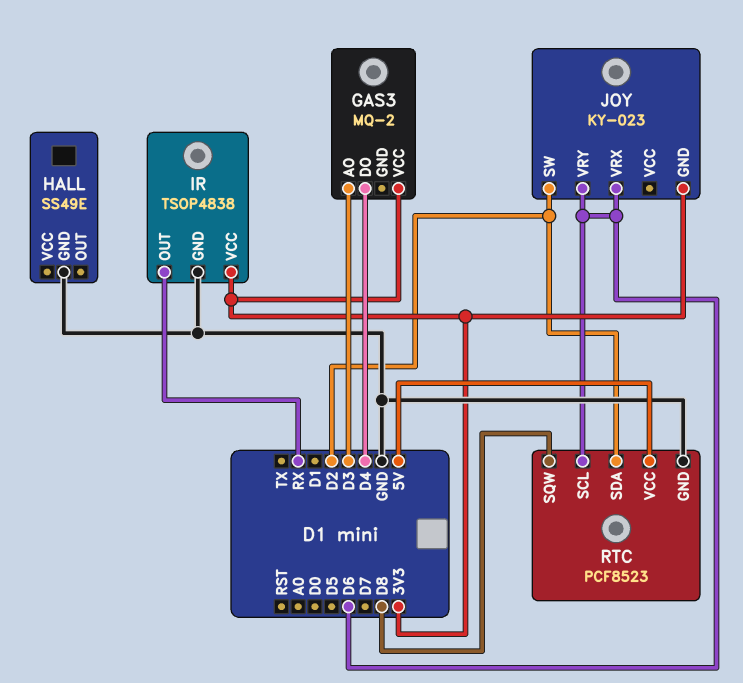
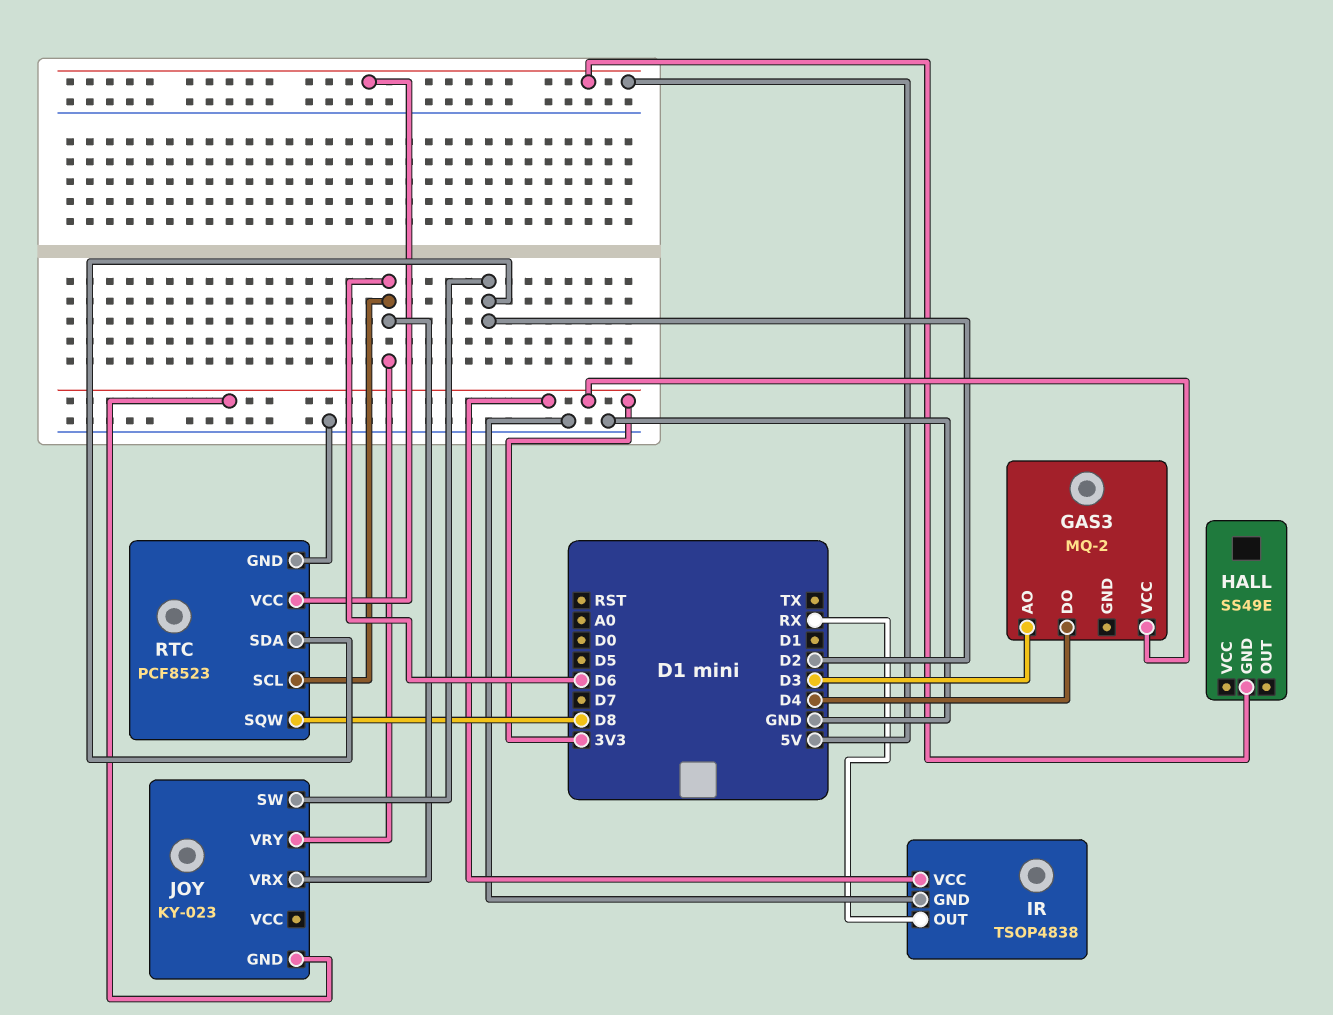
HALL pin GND: GND -> 5V

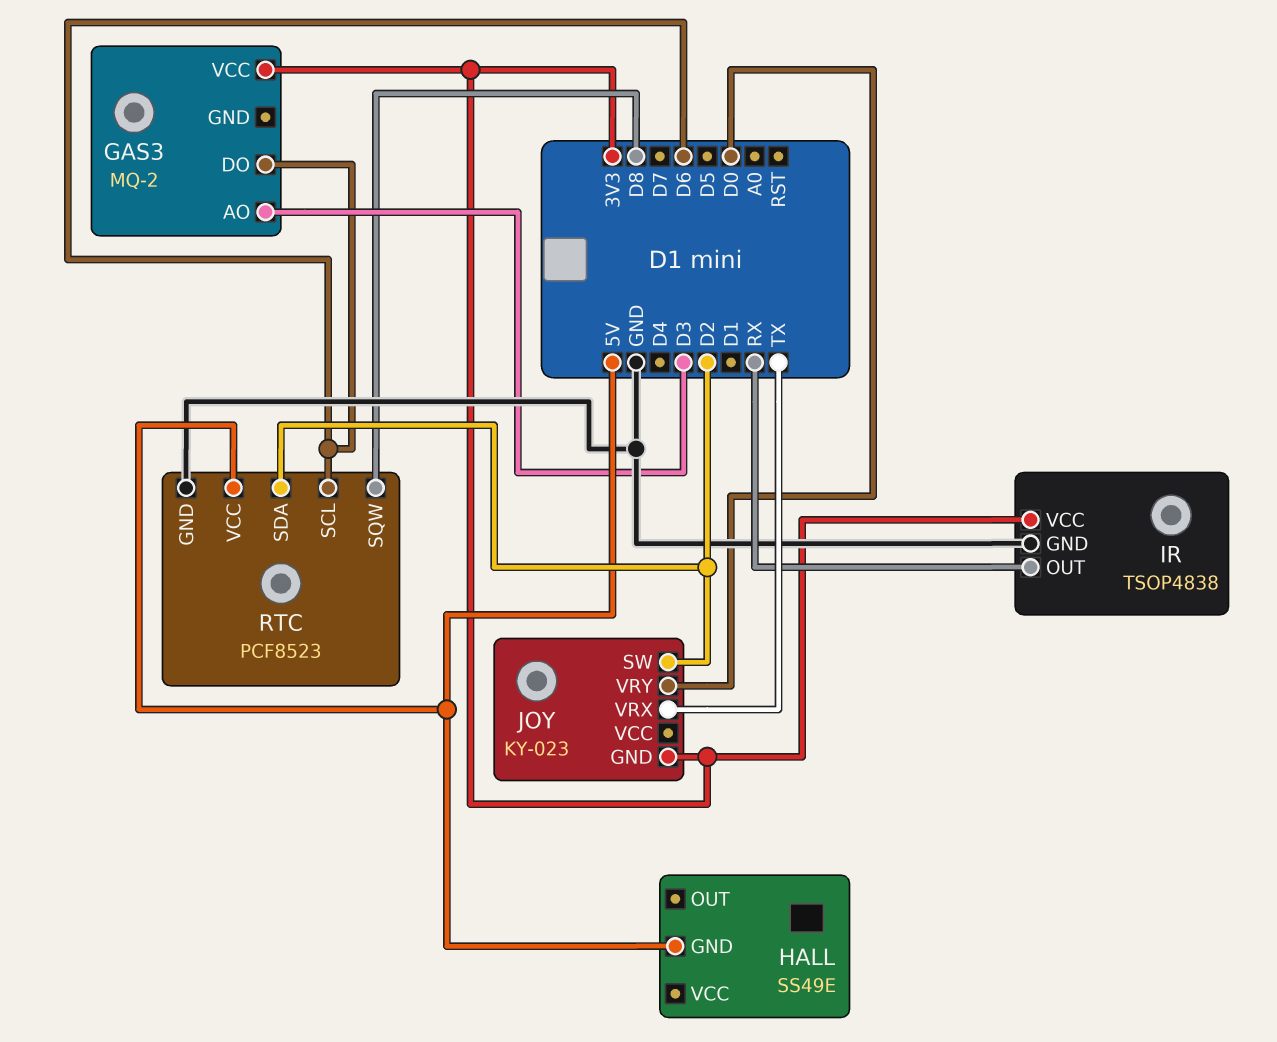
GAS3 pin DO: D4 -> D6
JOY pin VRX: D6 -> TX
JOY pin VRY: D6 -> D0

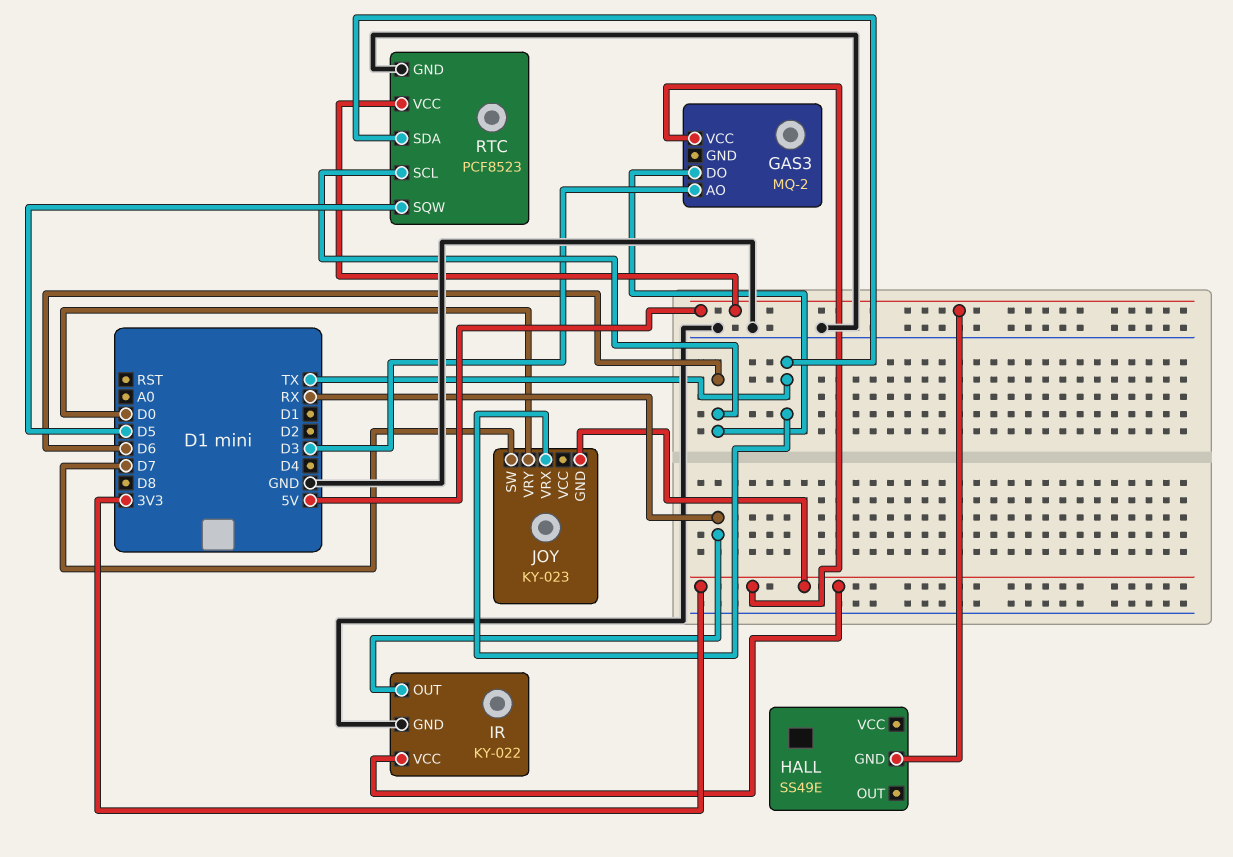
IR: TSOP4838 -> KY-022
JOY pin SW: D2 -> D7
RTC pin SDA: D2 -> TX
RTC pin SQW: D8 -> D5

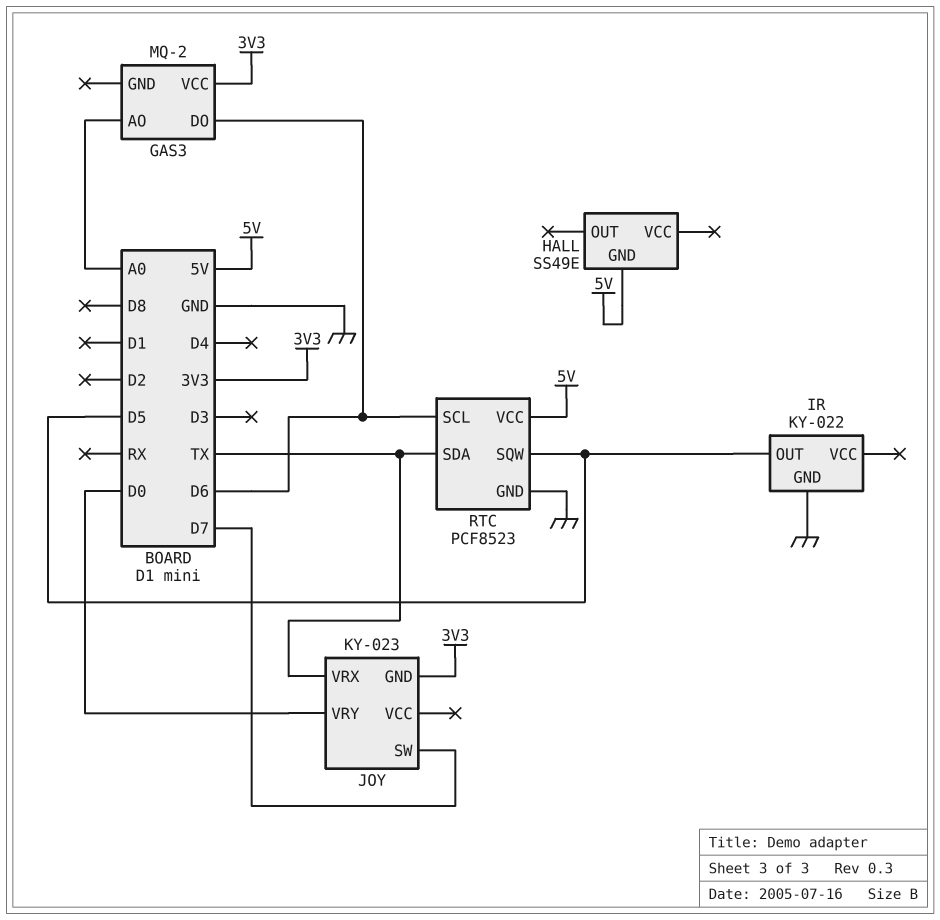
GAS3 pin AO: D3 -> A0
IR pin OUT: RX -> D5
IR pin VCC: 3V3 -> none

